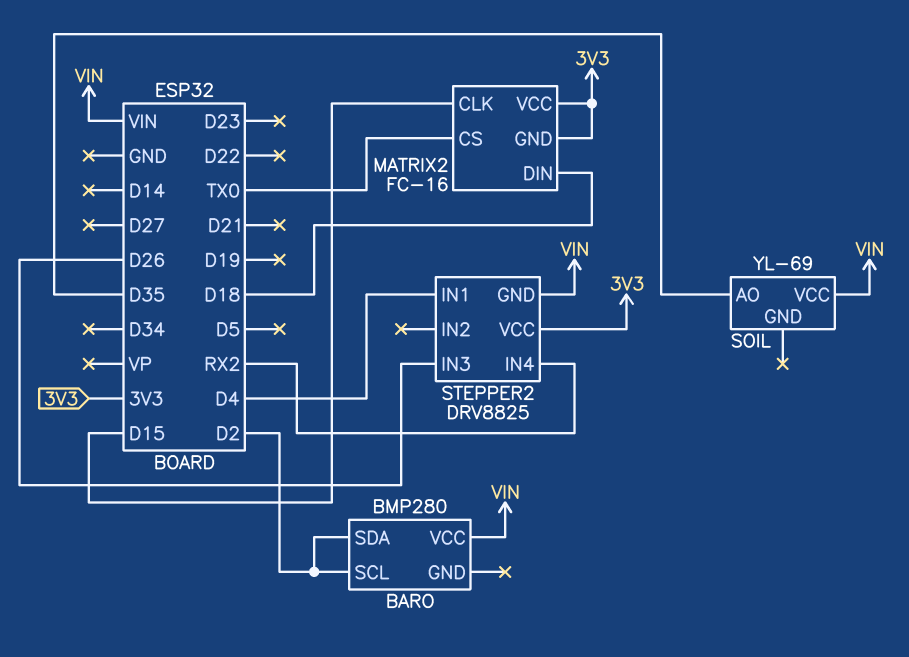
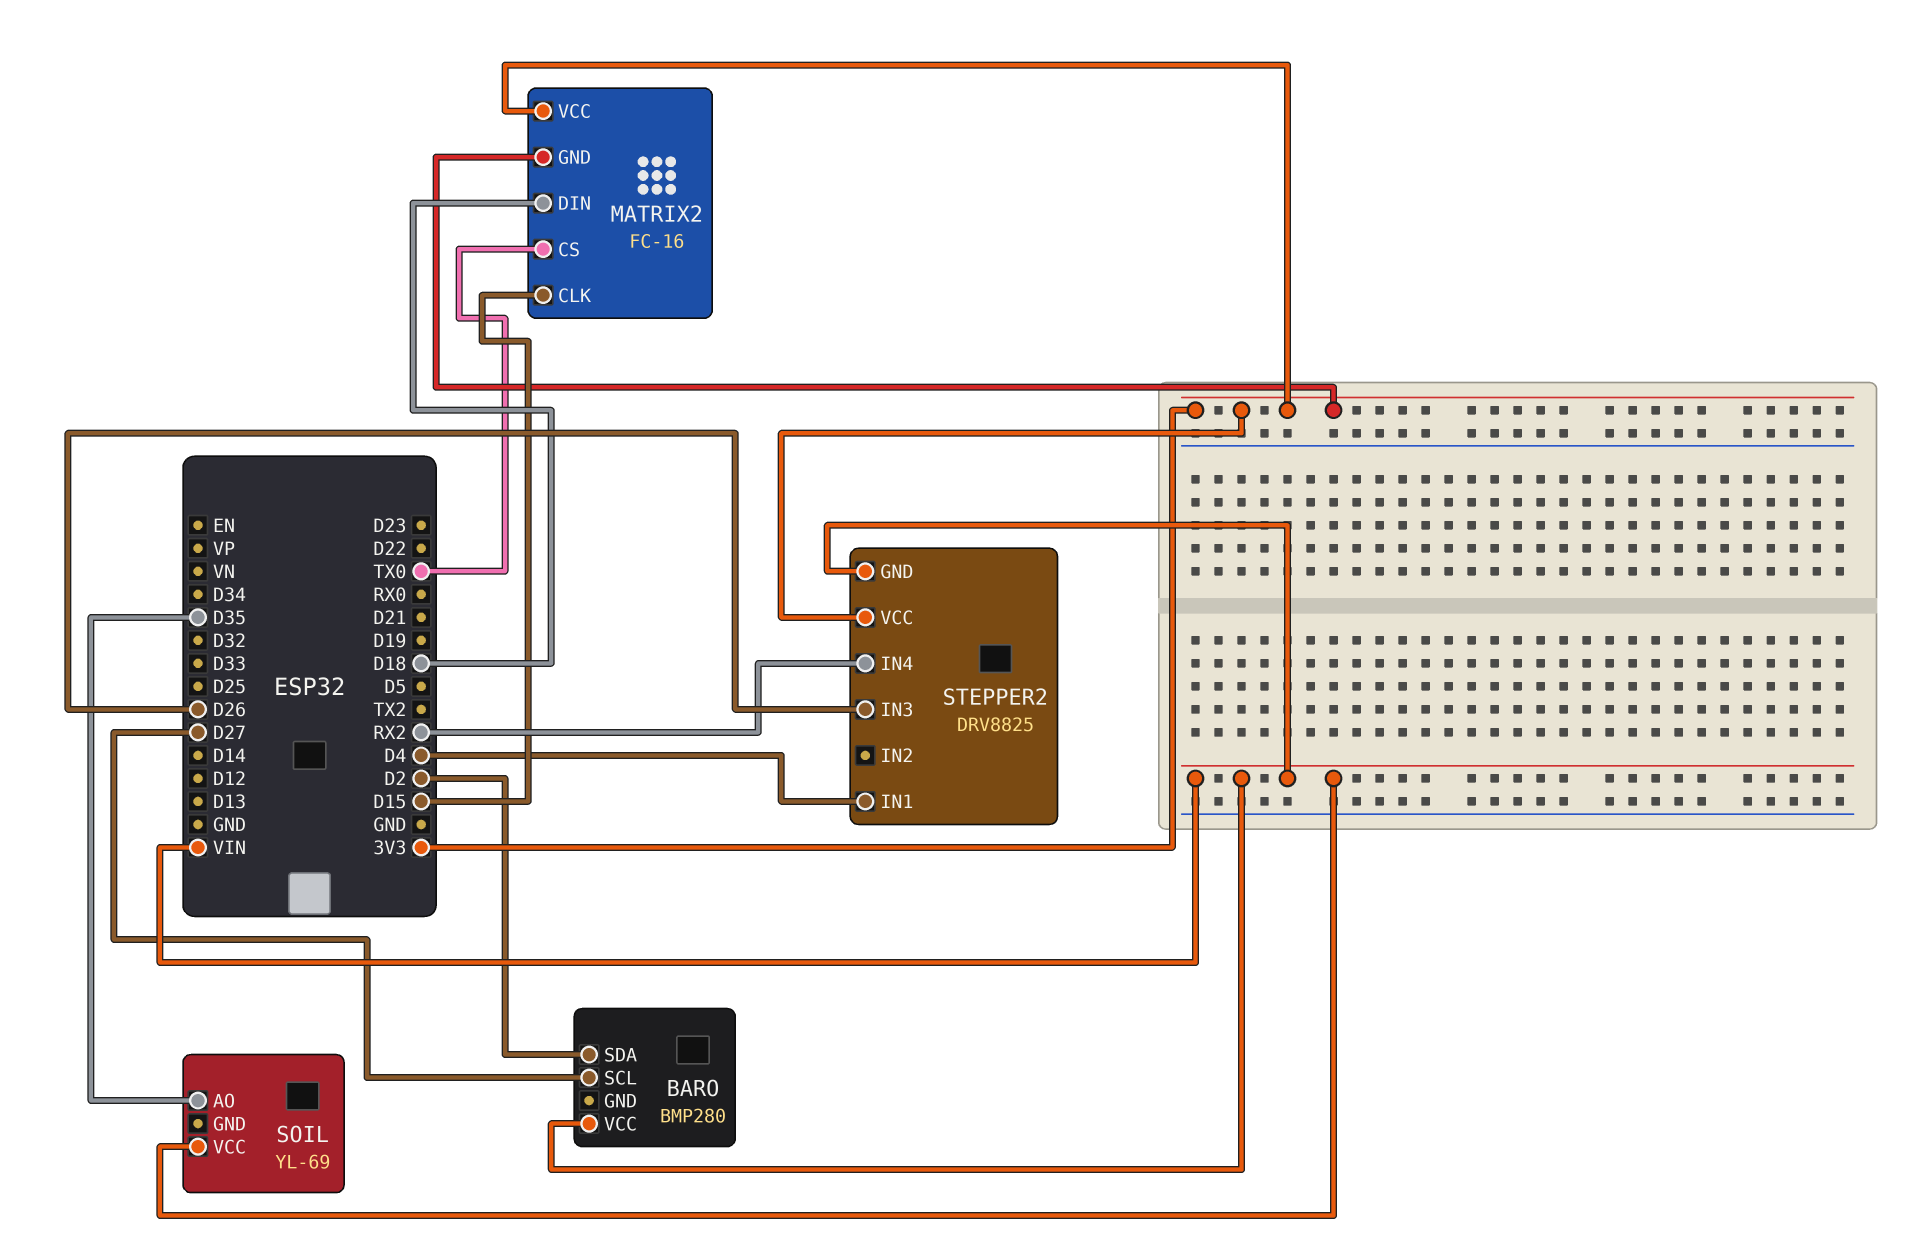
BARO pin SCL: D2 -> D27

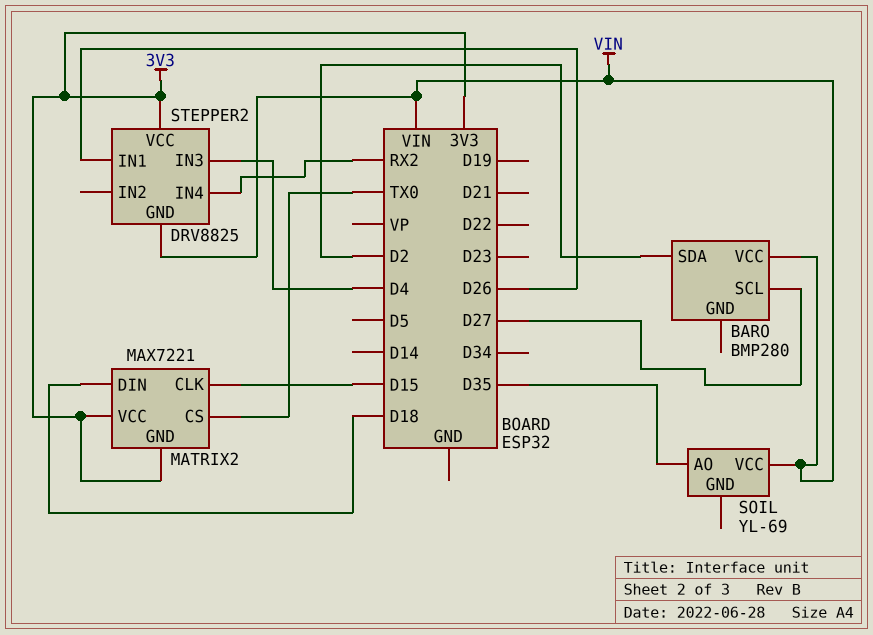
MATRIX2: FC-16 -> MAX7221
STEPPER2 pin IN1: D4 -> D26
STEPPER2 pin IN3: D26 -> D4

